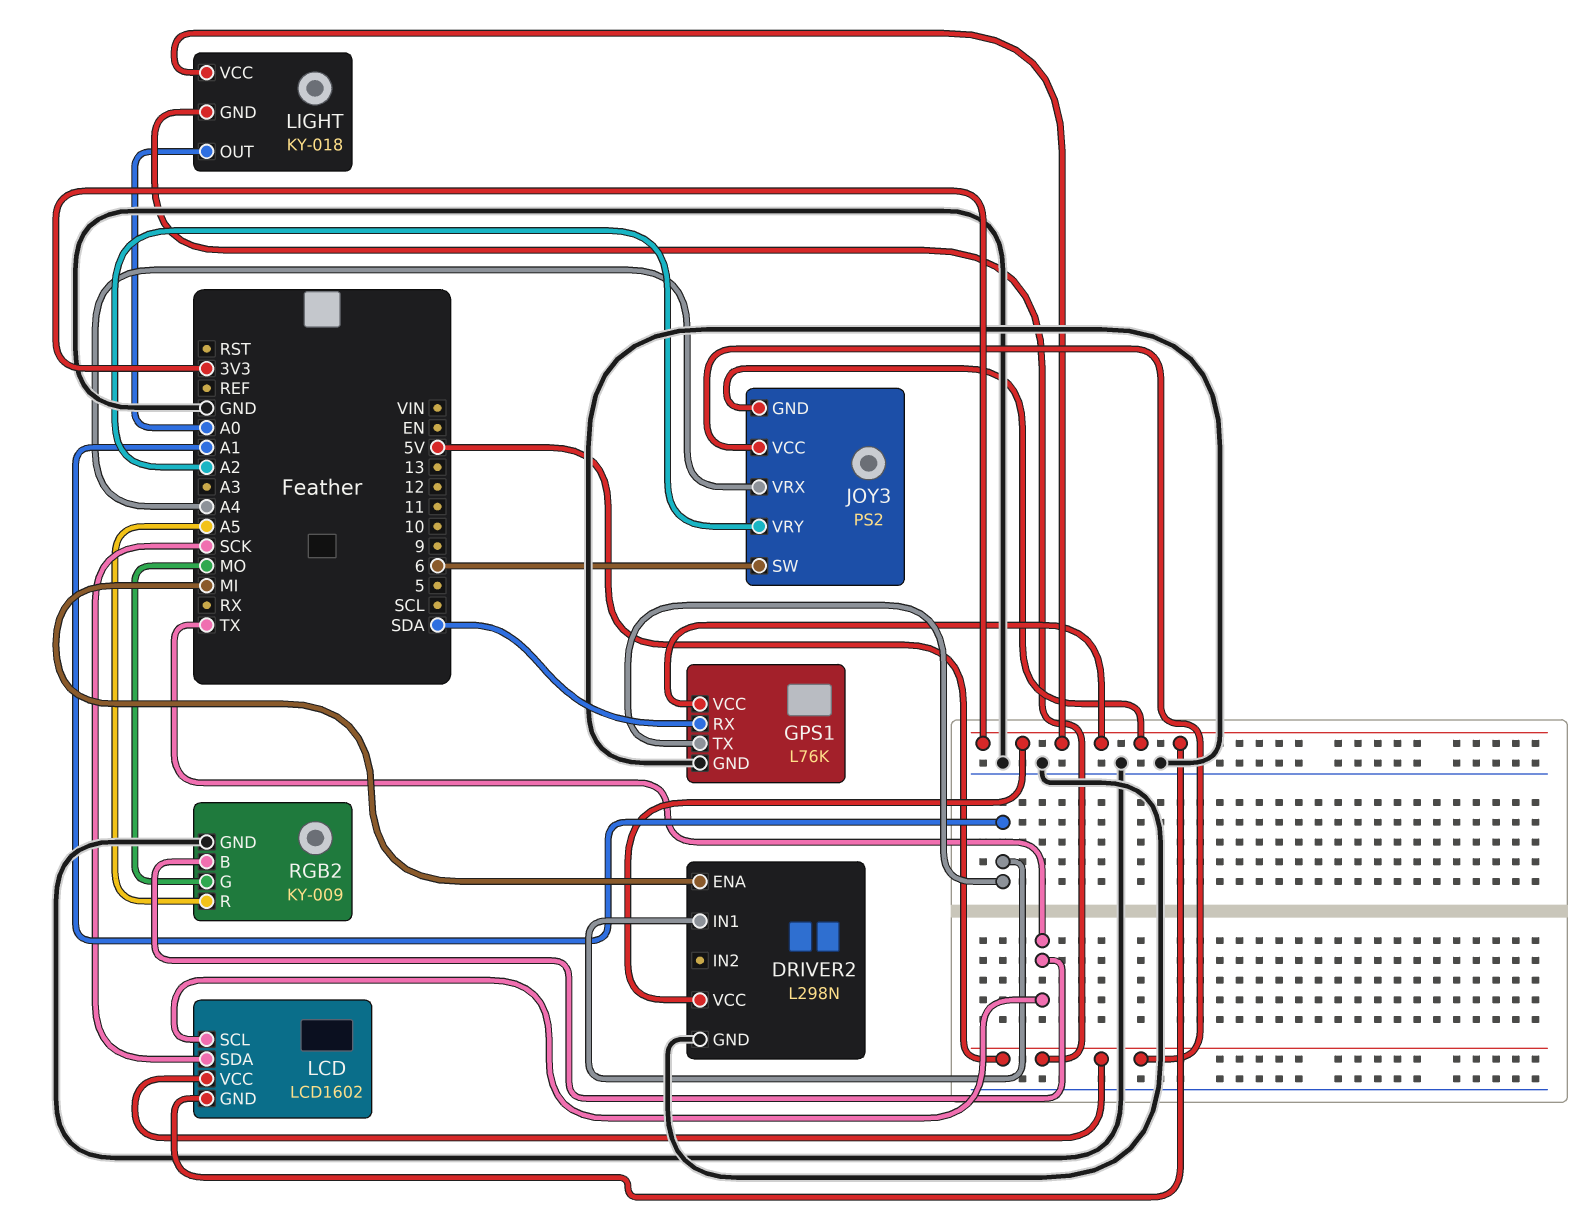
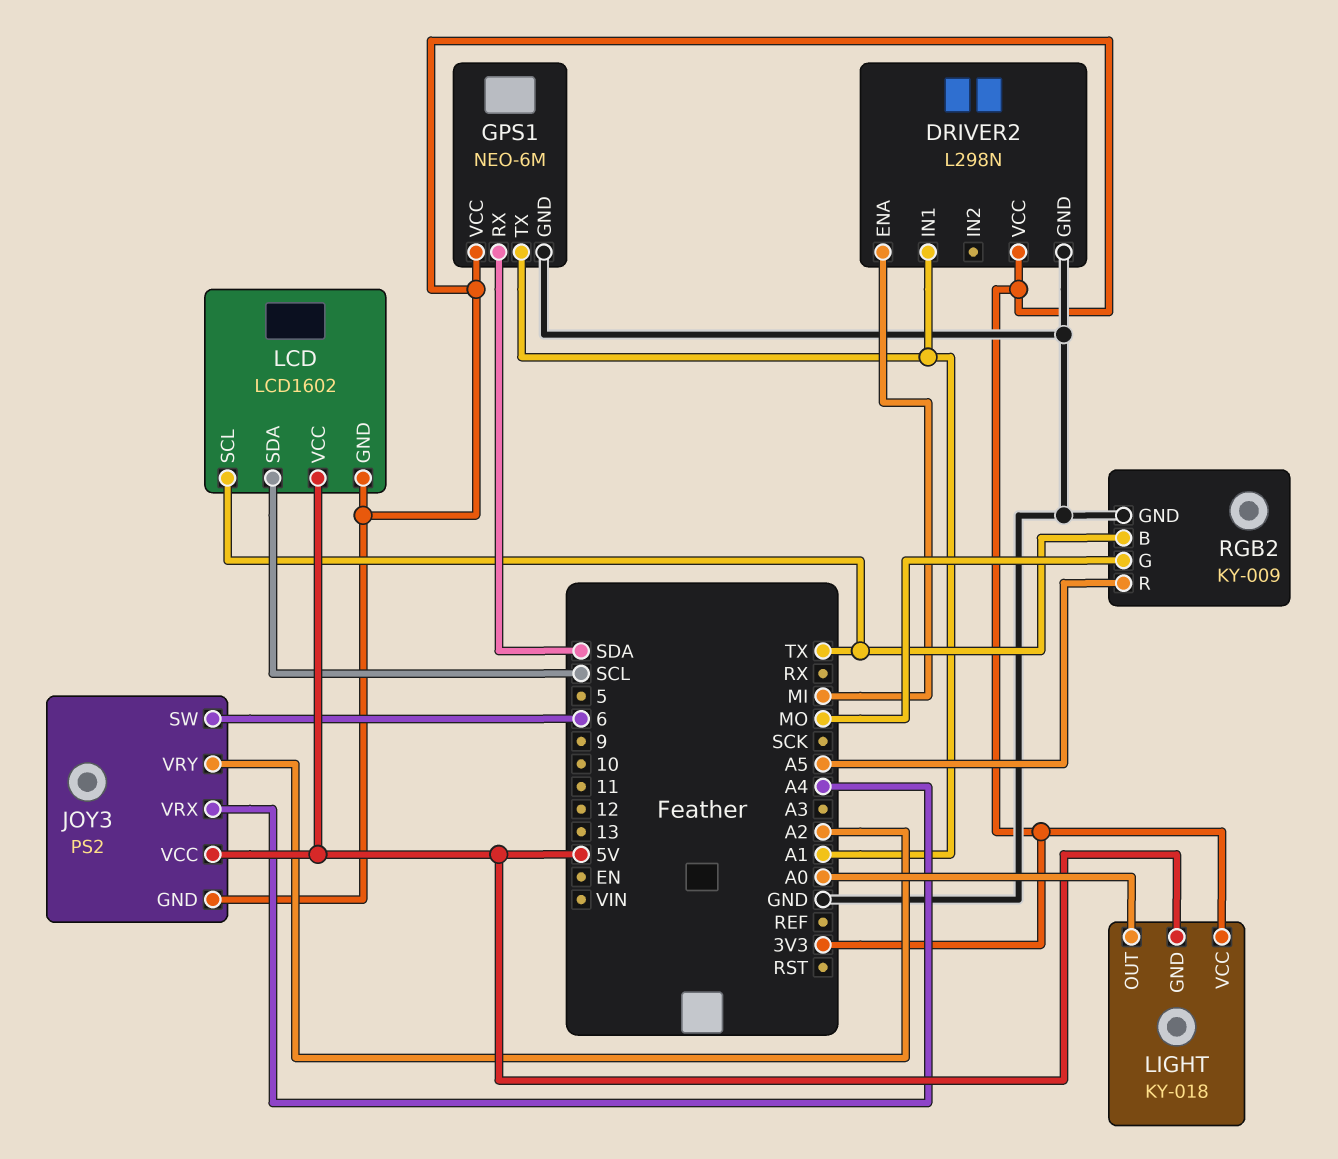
GPS1: L76K -> NEO-6M
LCD pin SDA: SCK -> SCL

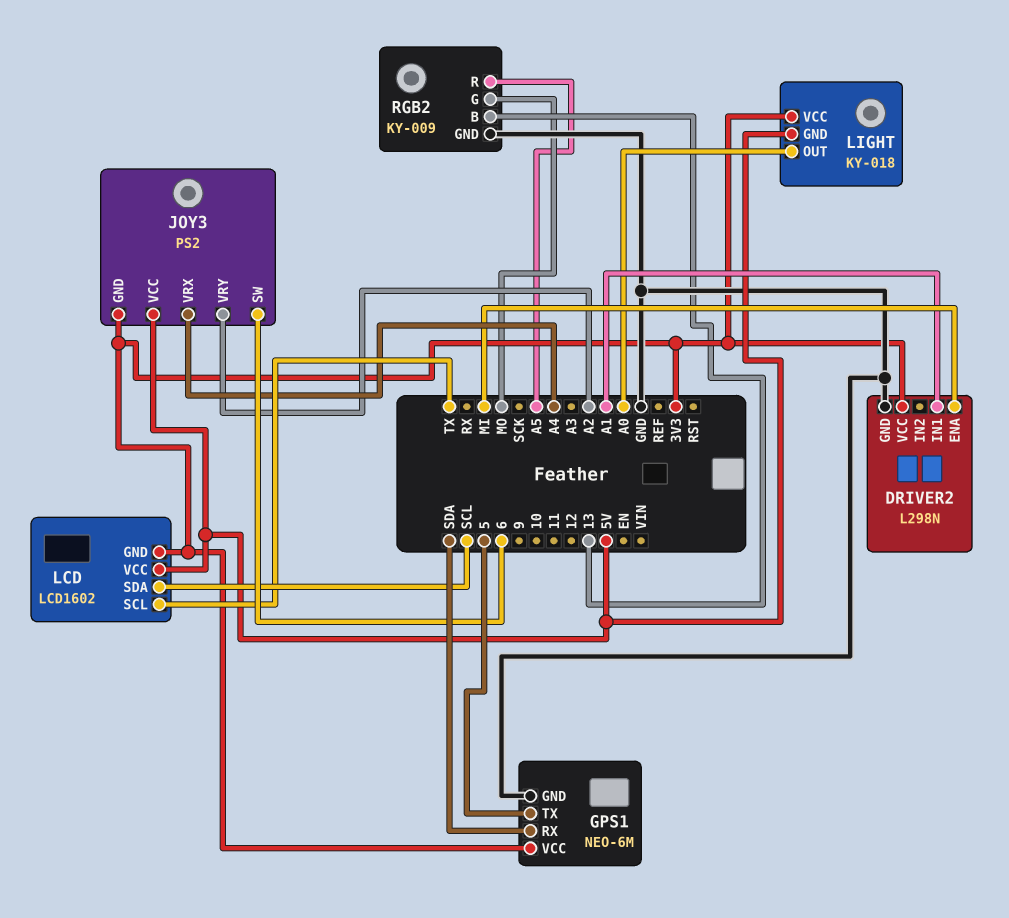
GPS1 pin TX: A1 -> 5
RGB2 pin B: TX -> 13

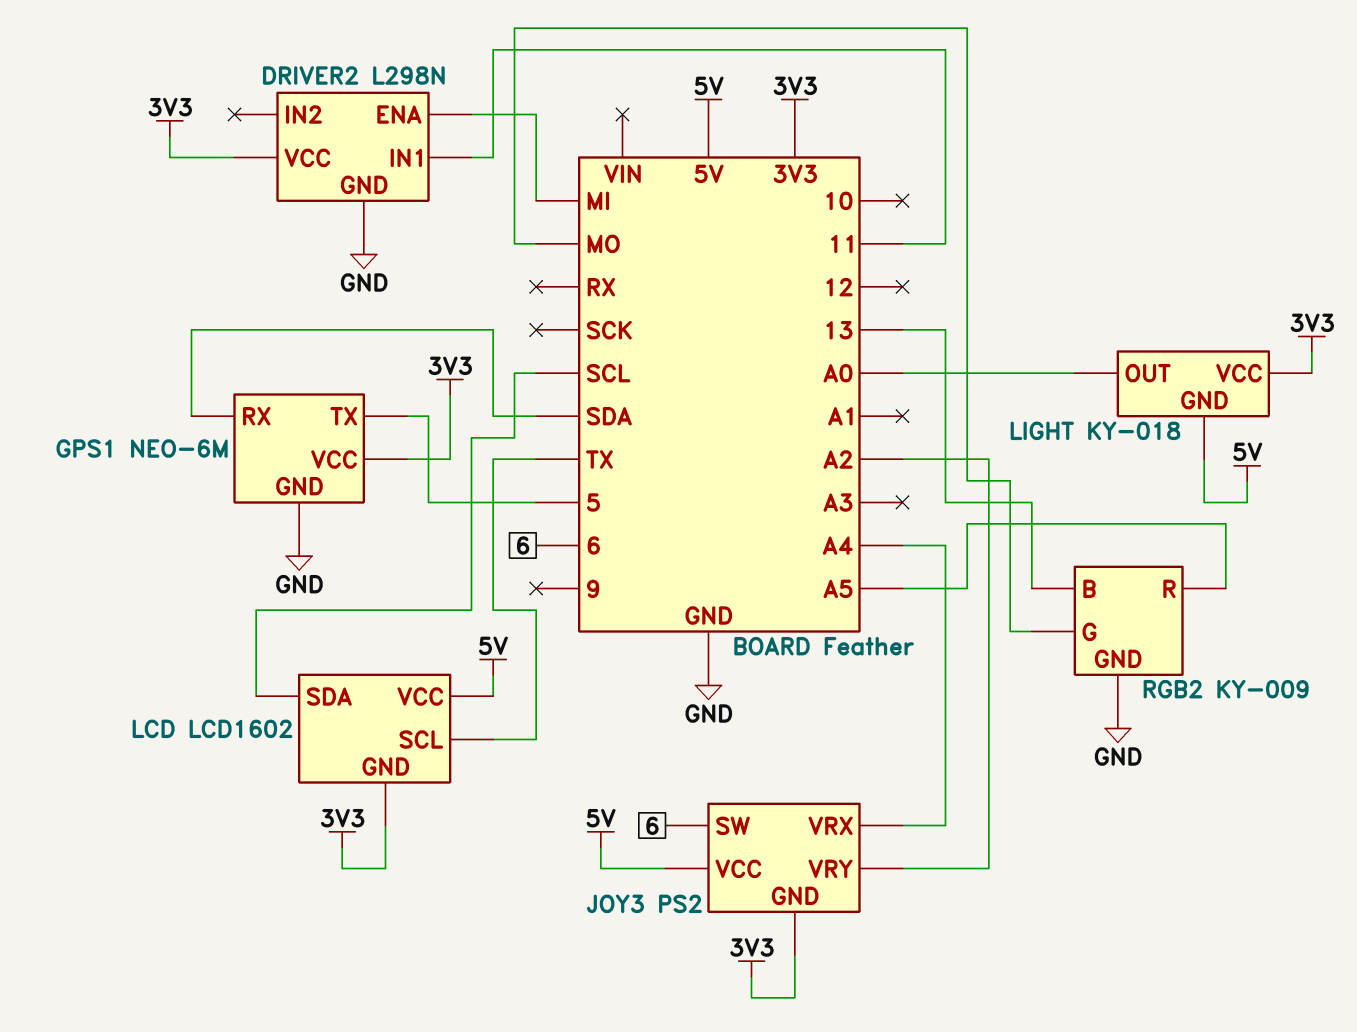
DRIVER2 pin IN1: A1 -> 11

